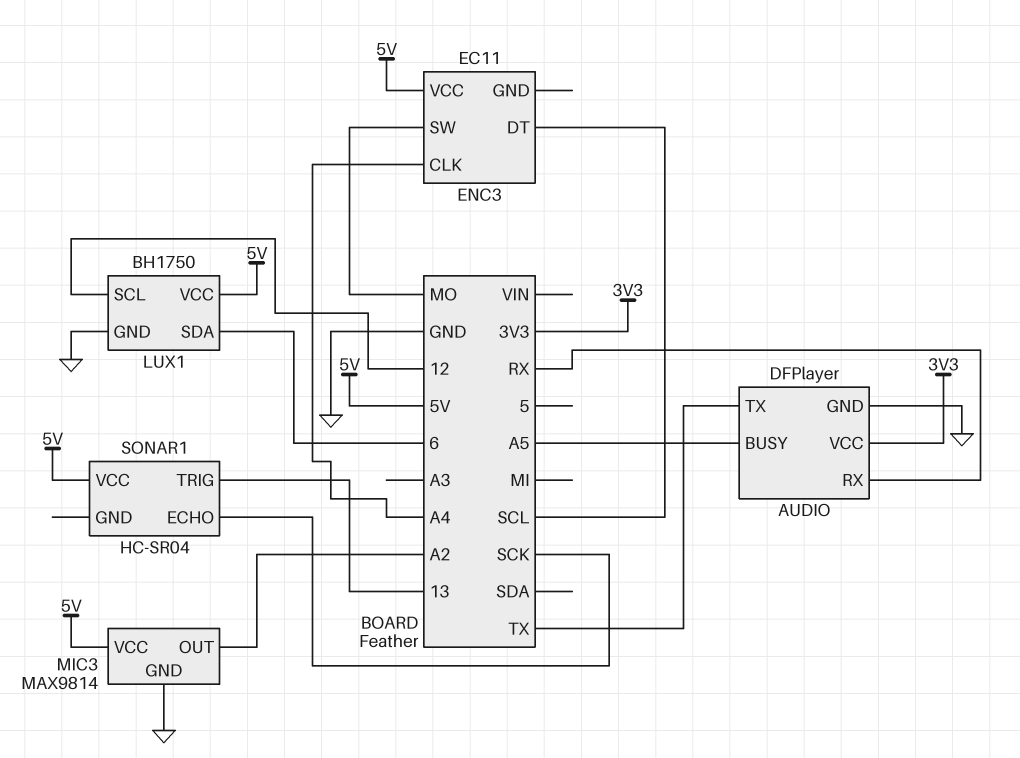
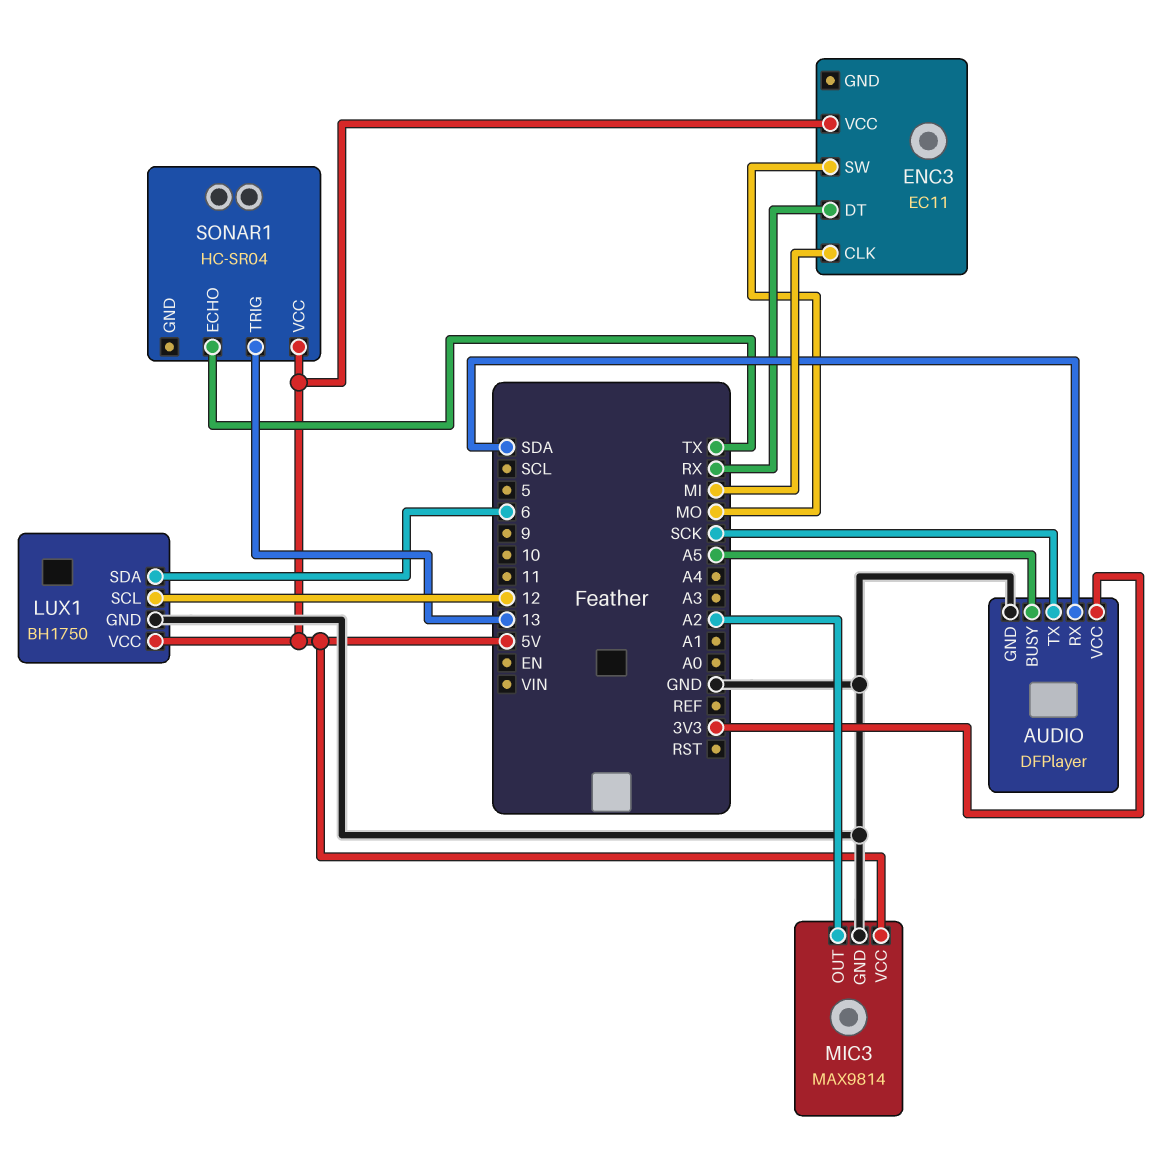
AUDIO pin RX: RX -> SDA
AUDIO pin TX: TX -> SCK
ENC3 pin CLK: A4 -> MI
ENC3 pin DT: SCL -> RX
SONAR1 pin ECHO: SCK -> TX

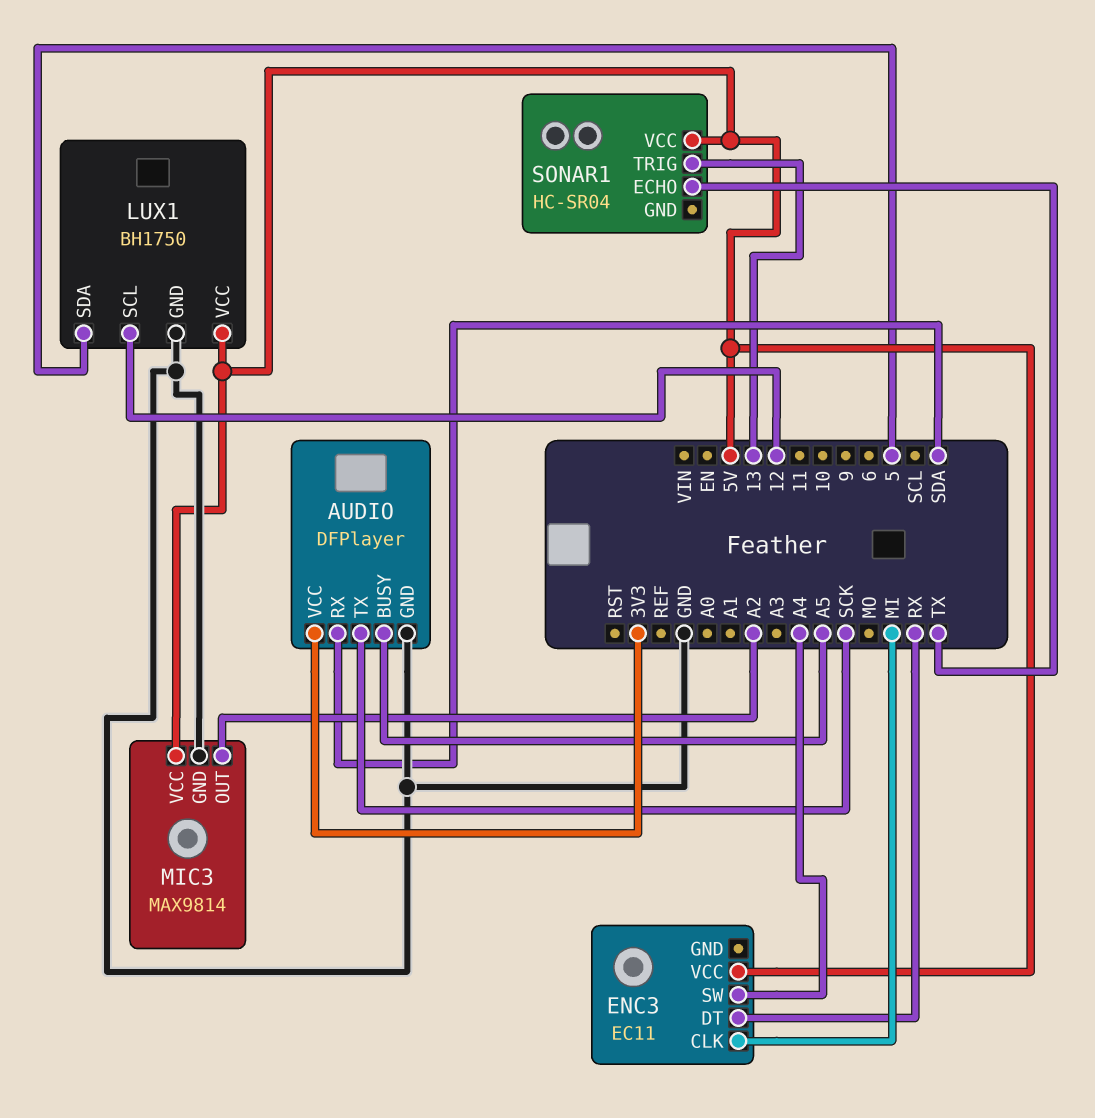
ENC3 pin SW: MO -> A4
LUX1 pin SDA: 6 -> 5

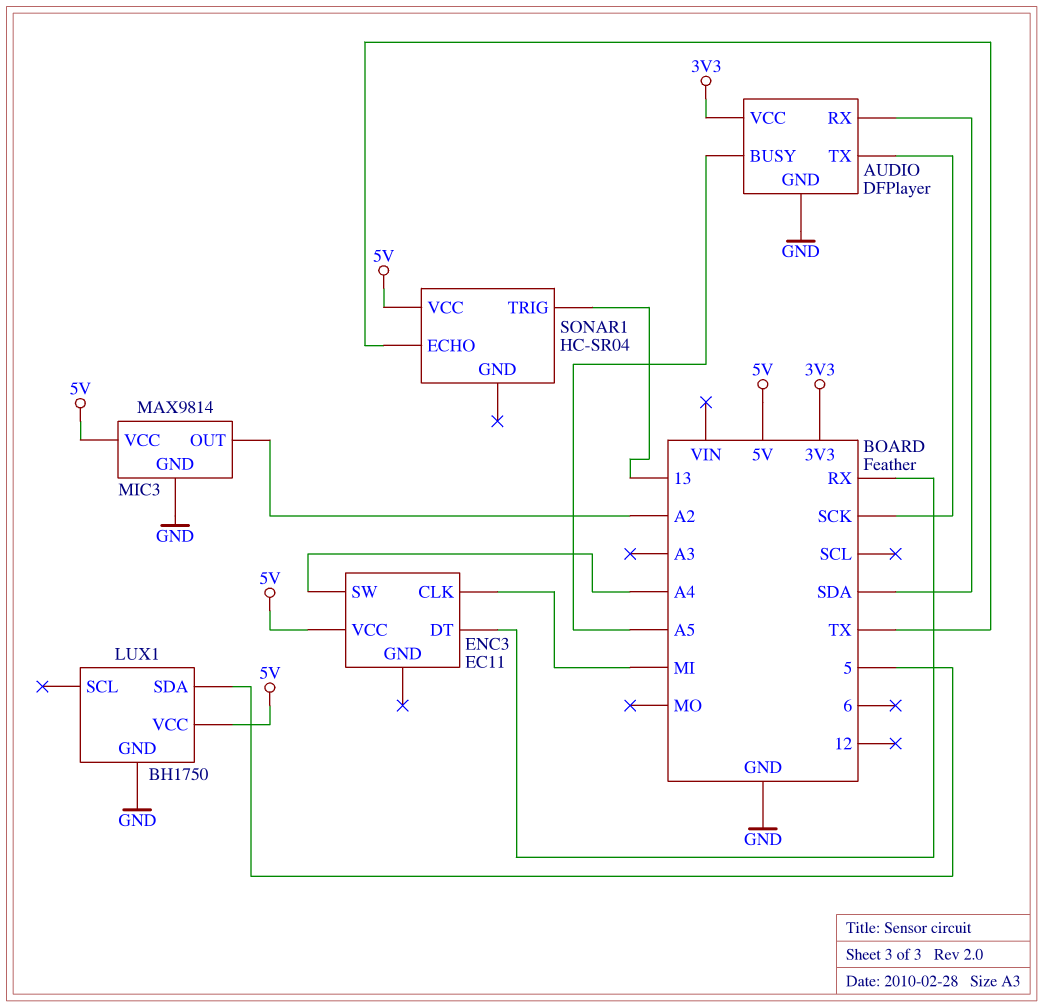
LUX1 pin SCL: 12 -> none

